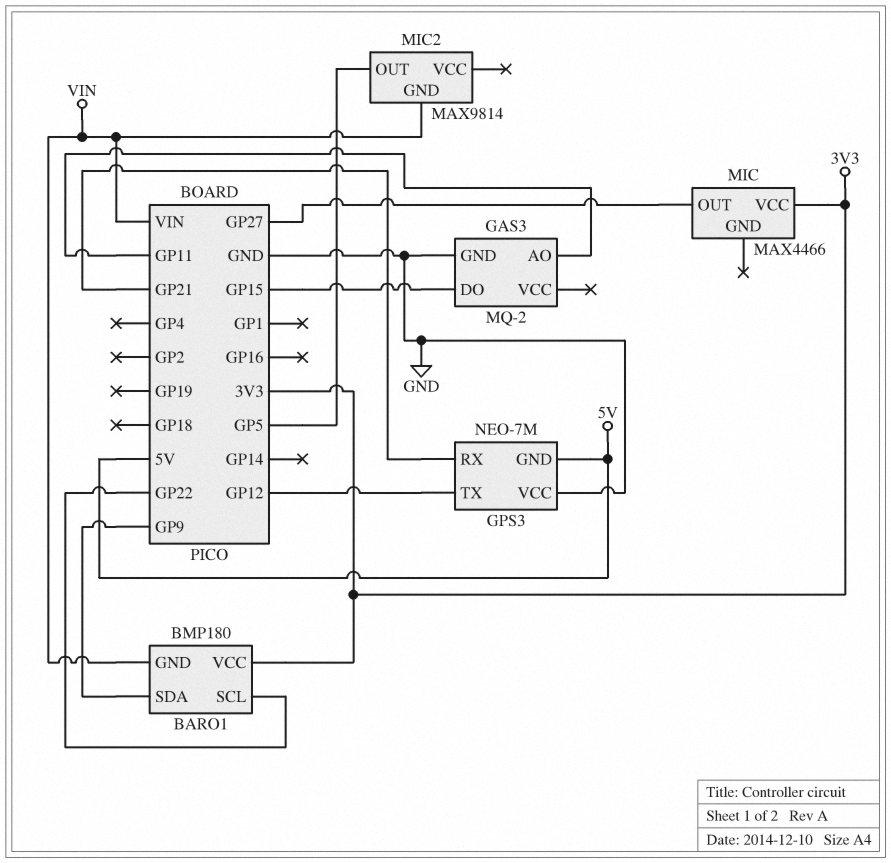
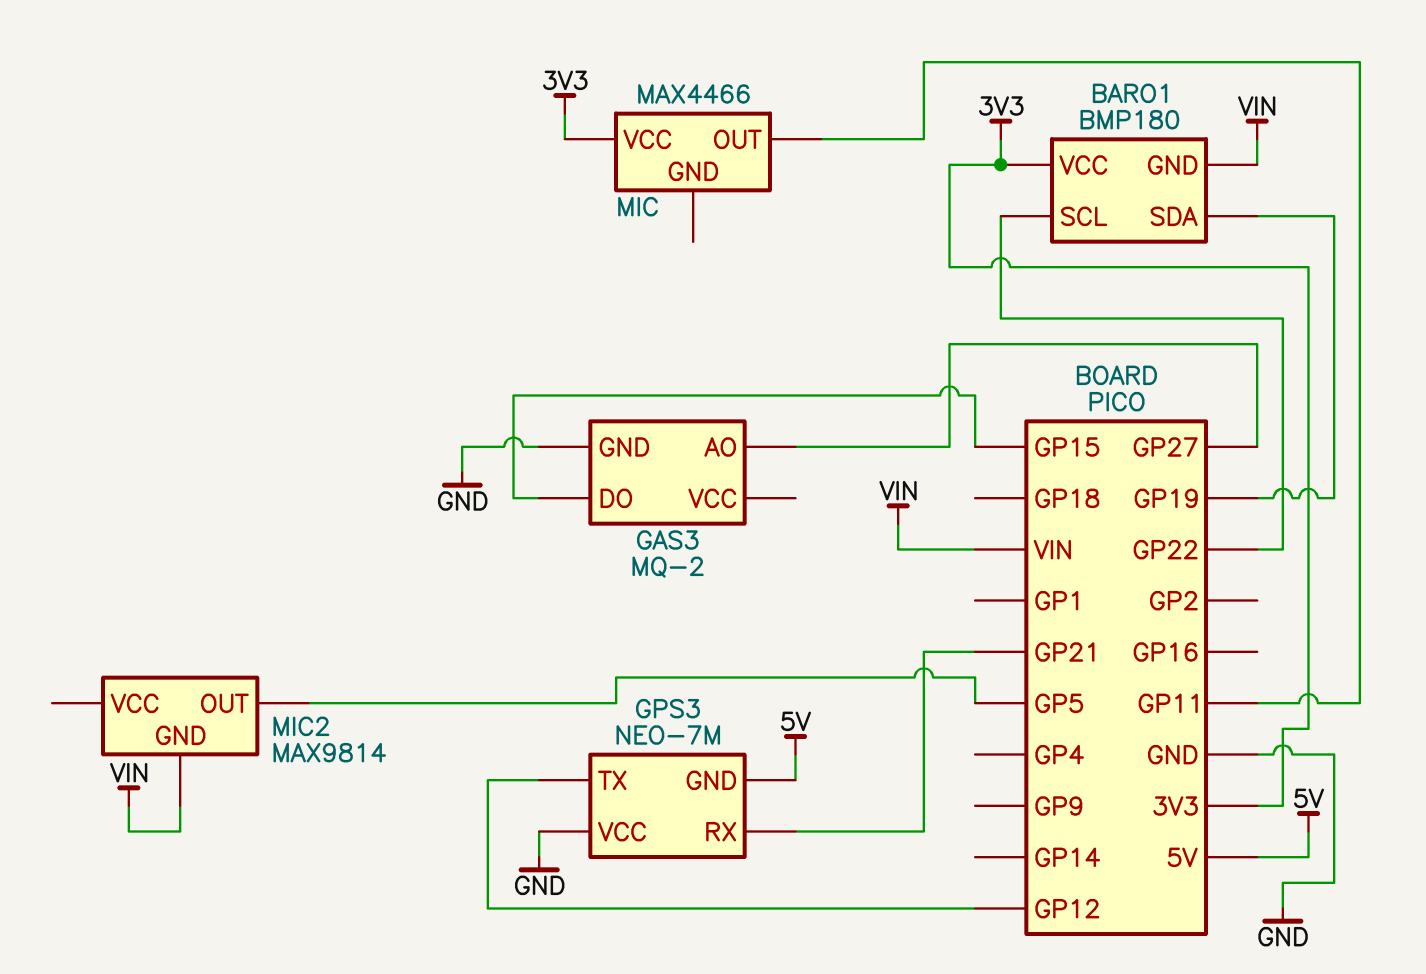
BARO1 pin SDA: GP9 -> GP19
GAS3 pin AO: GP11 -> GP27
MIC pin OUT: GP27 -> GP11

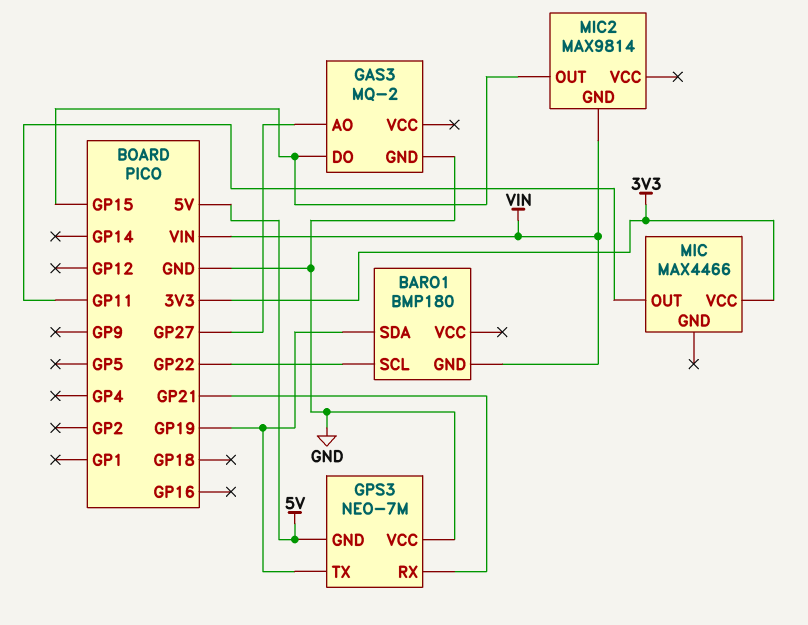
BARO1 pin VCC: 3V3 -> none
GPS3 pin TX: GP12 -> GP19
MIC2 pin OUT: GP5 -> GP15

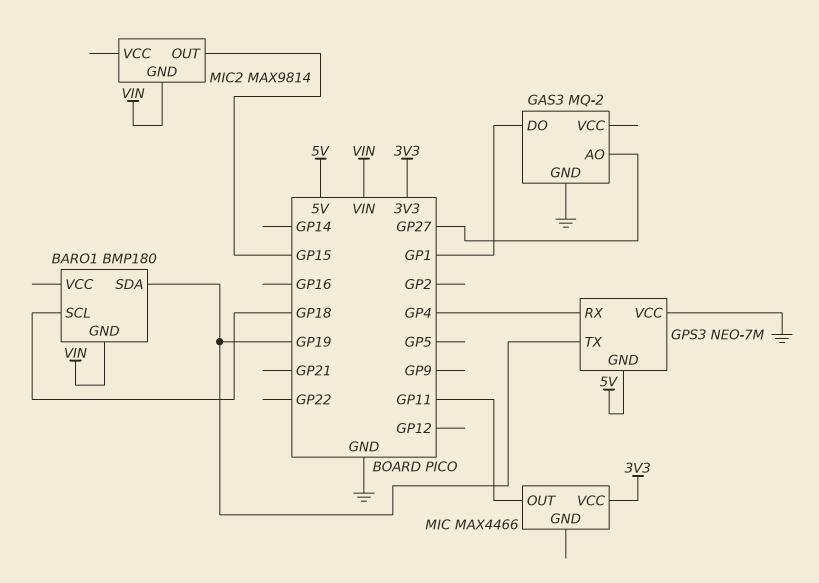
BARO1 pin SCL: GP22 -> GP18
GAS3 pin DO: GP15 -> GP1
GPS3 pin RX: GP21 -> GP4

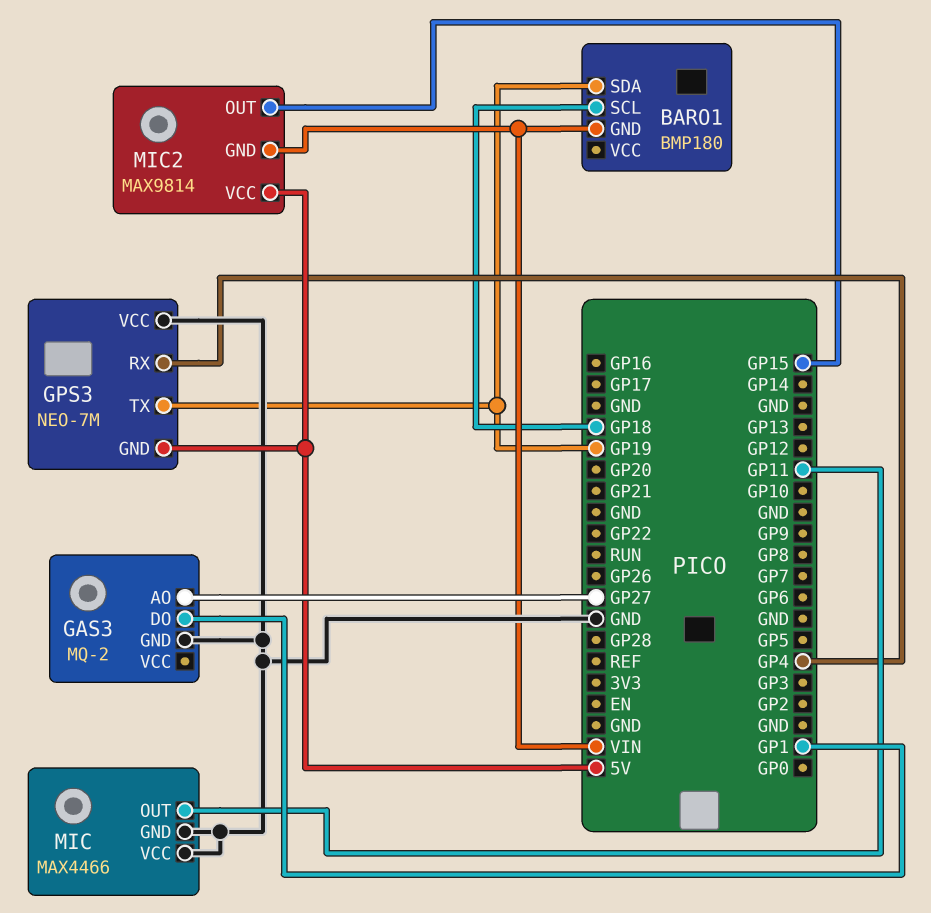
MIC pin GND: none -> GND
MIC pin VCC: 3V3 -> GND
MIC2 pin VCC: none -> 5V

